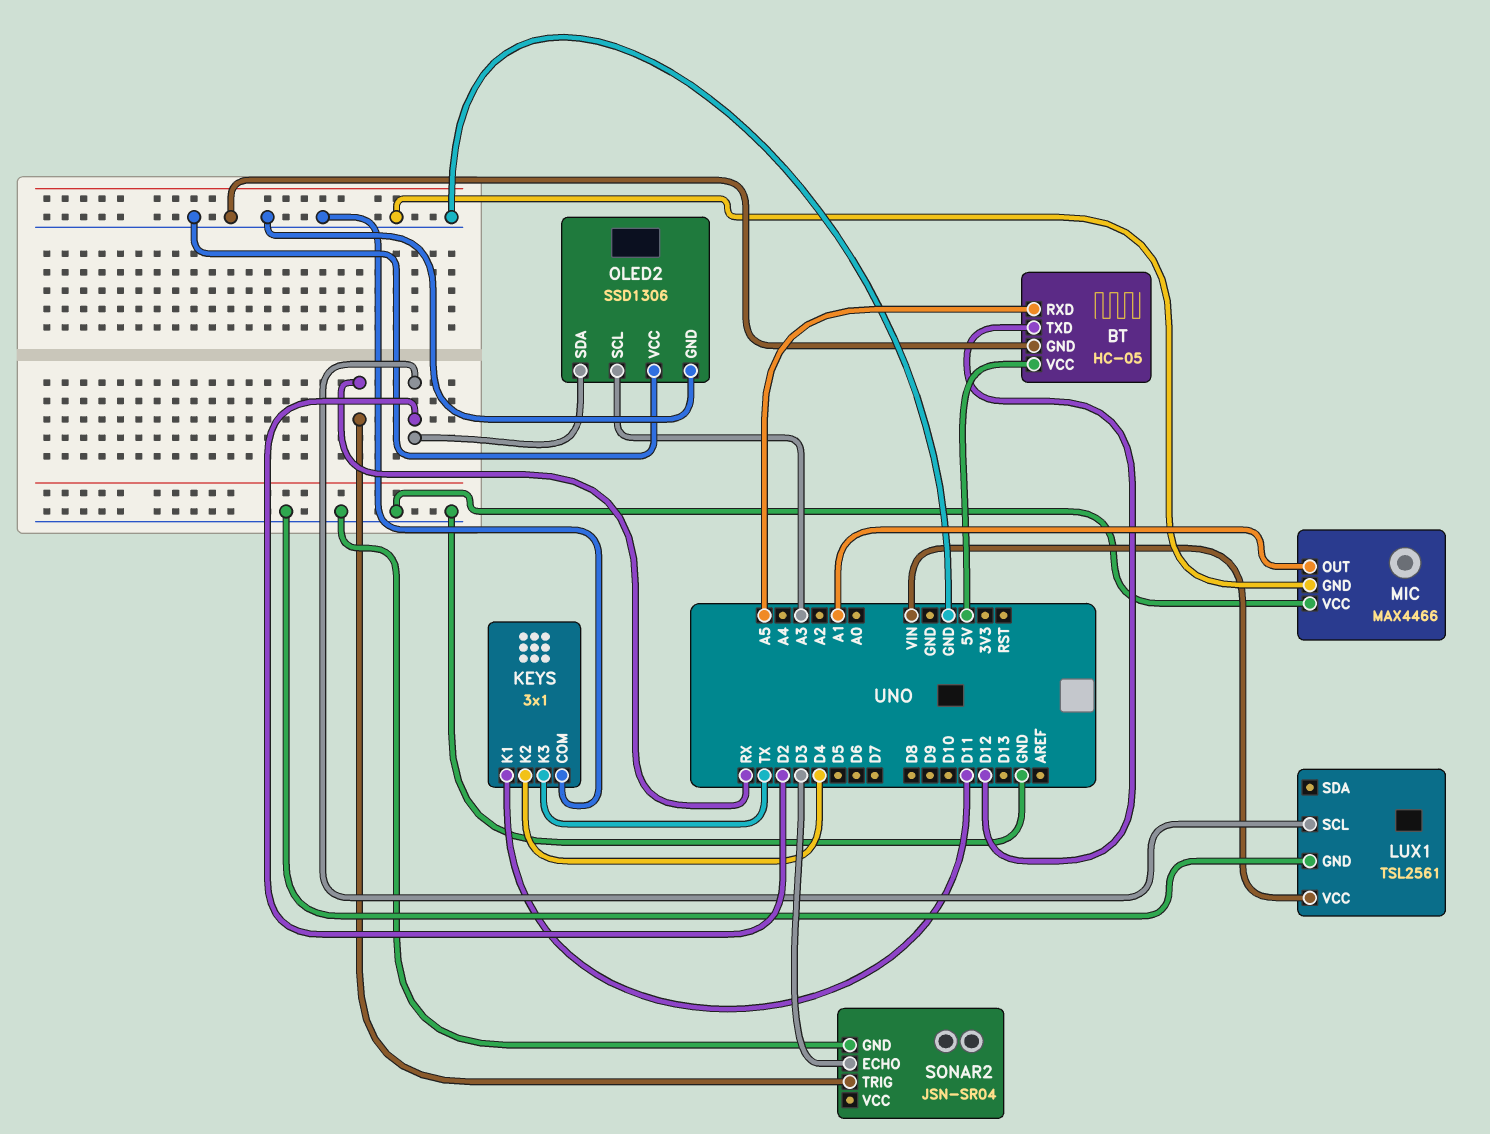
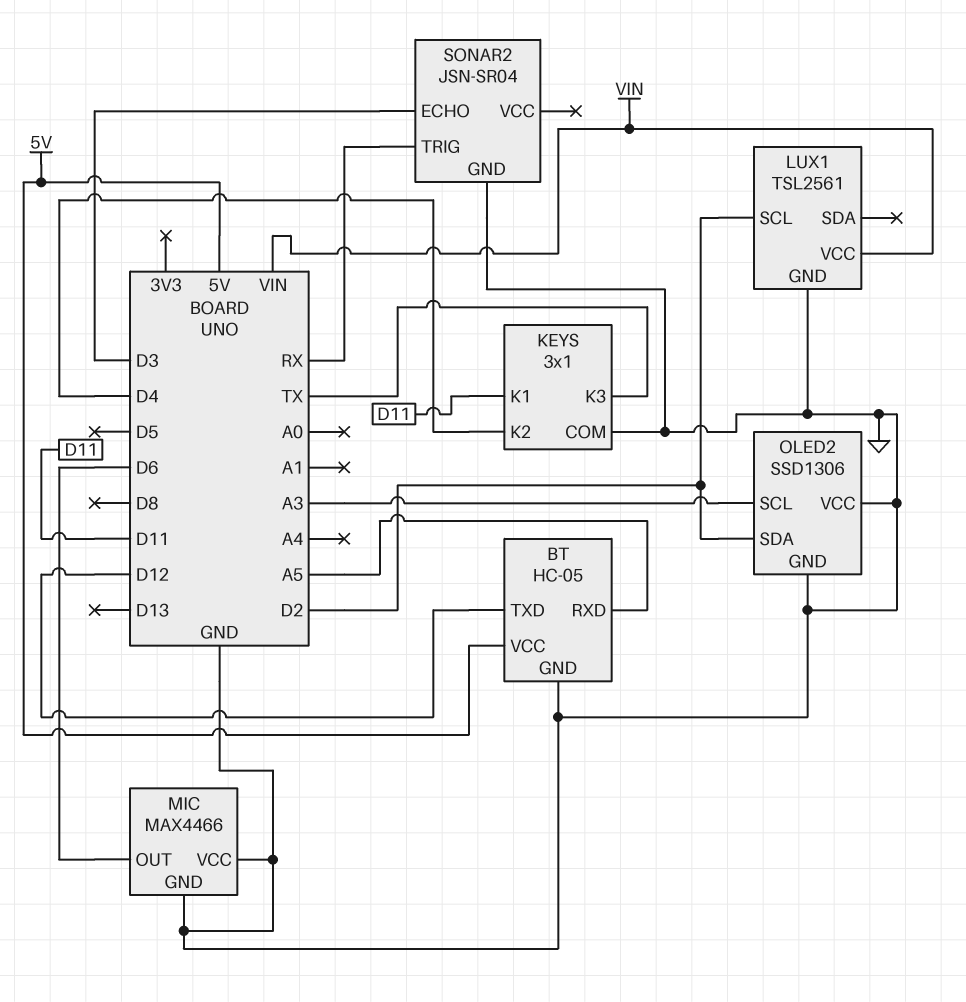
MIC pin OUT: A1 -> D6

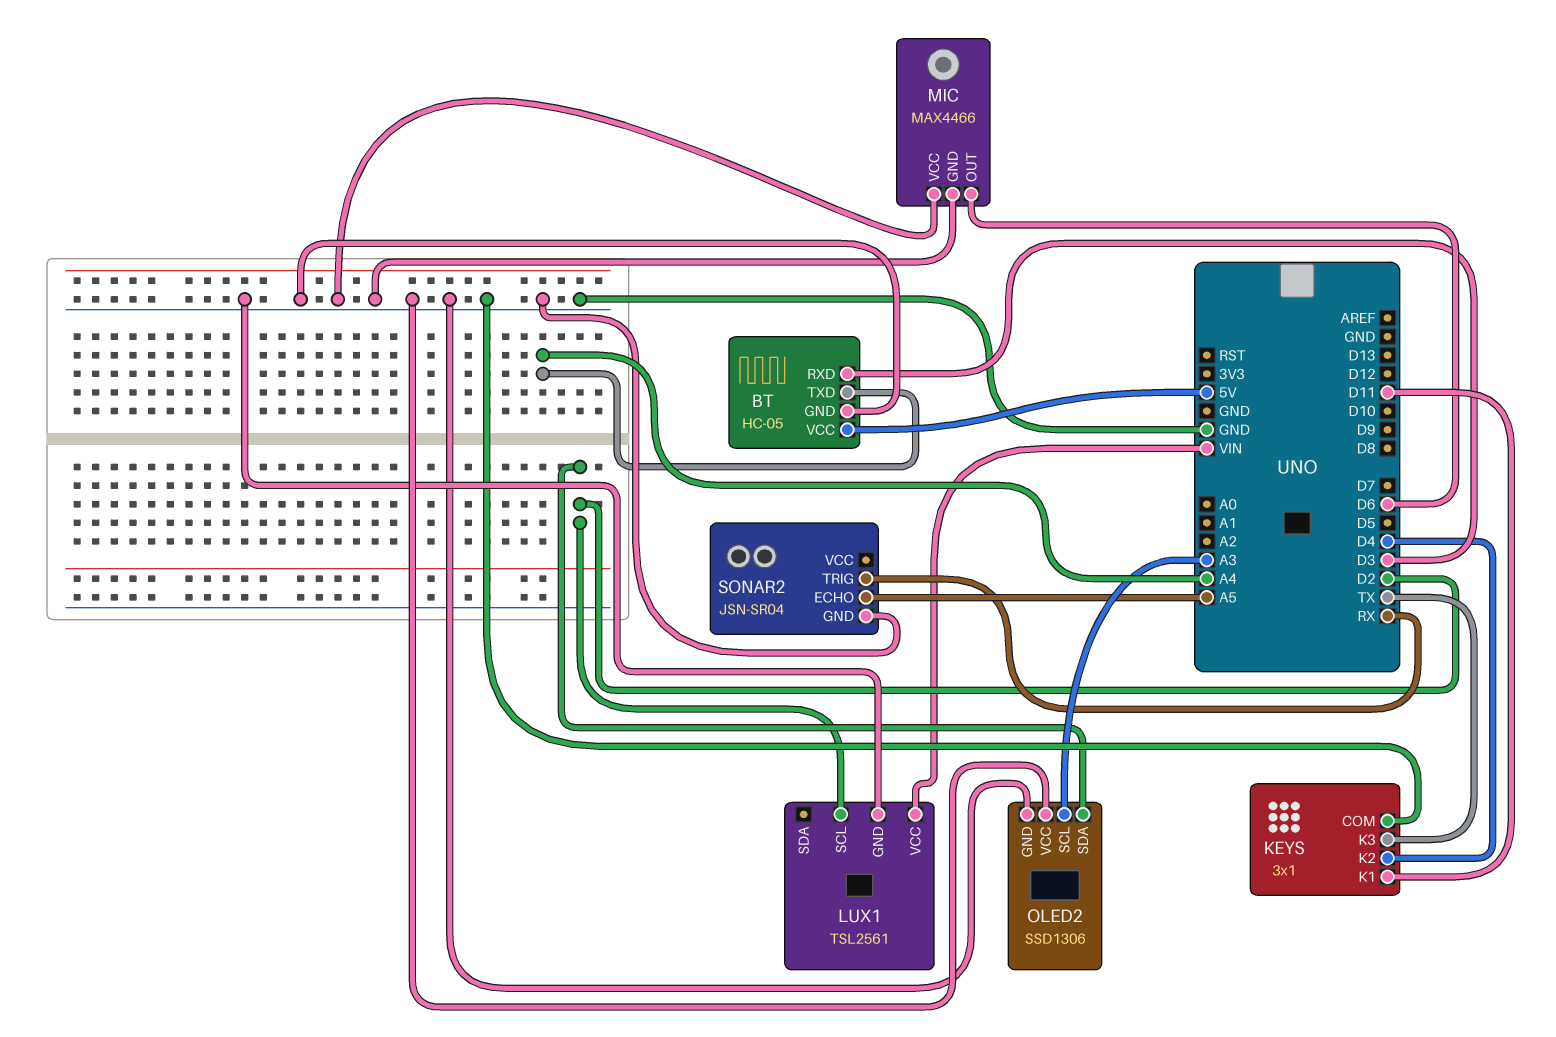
BT pin RXD: A5 -> D3
BT pin TXD: D12 -> A4
SONAR2 pin ECHO: D3 -> A5

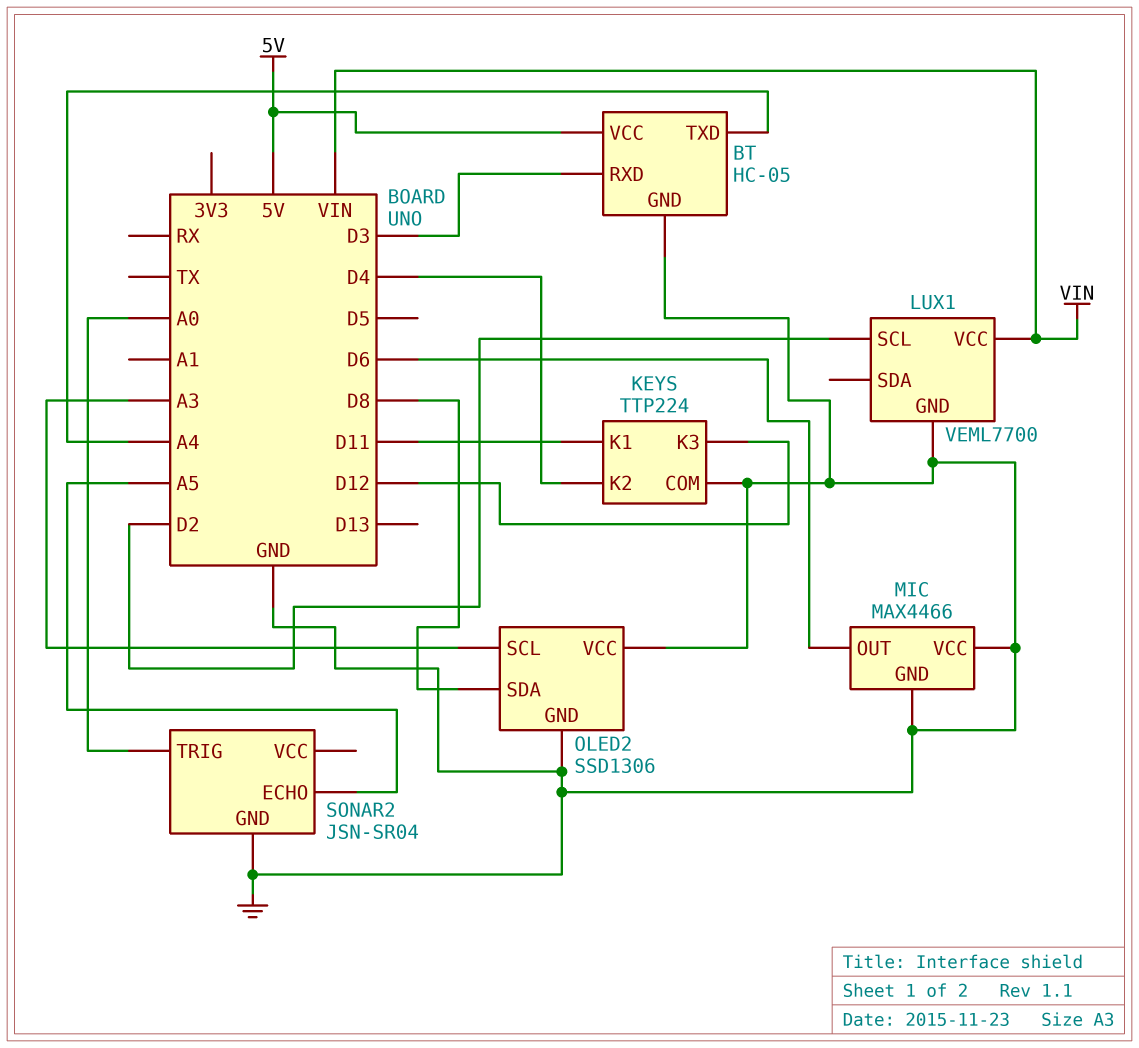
KEYS: 3x1 -> TTP224
KEYS pin K3: TX -> D12
LUX1: TSL2561 -> VEML7700
OLED2 pin SDA: D2 -> D8
SONAR2 pin TRIG: RX -> A0

